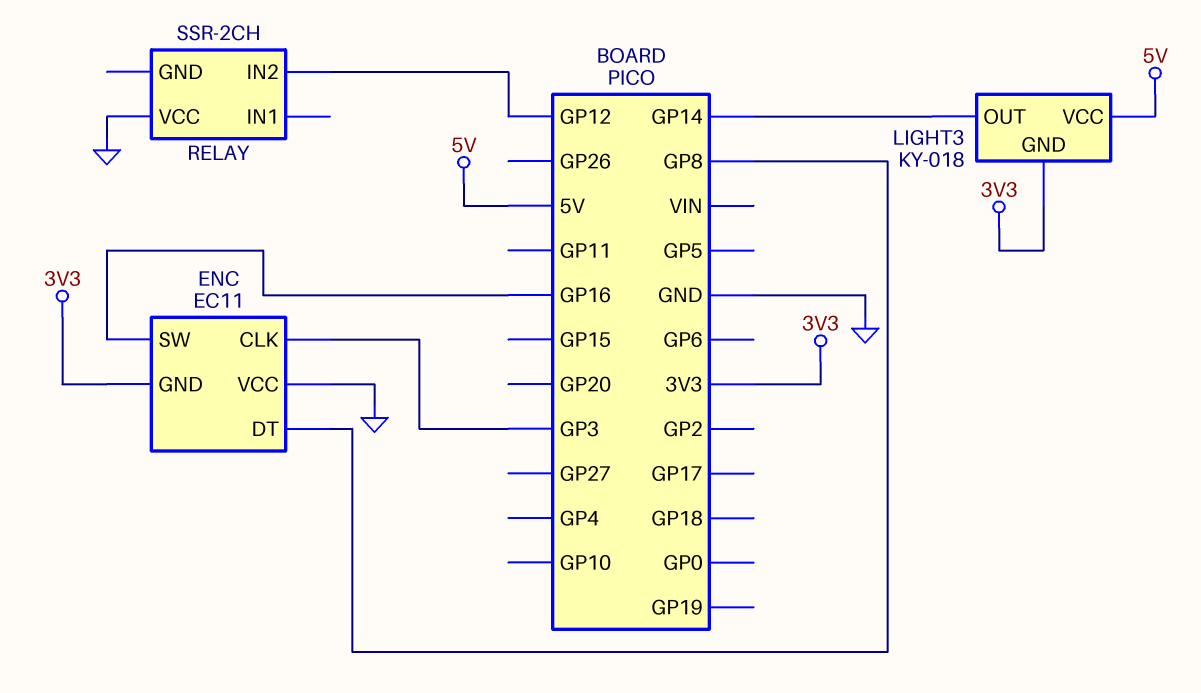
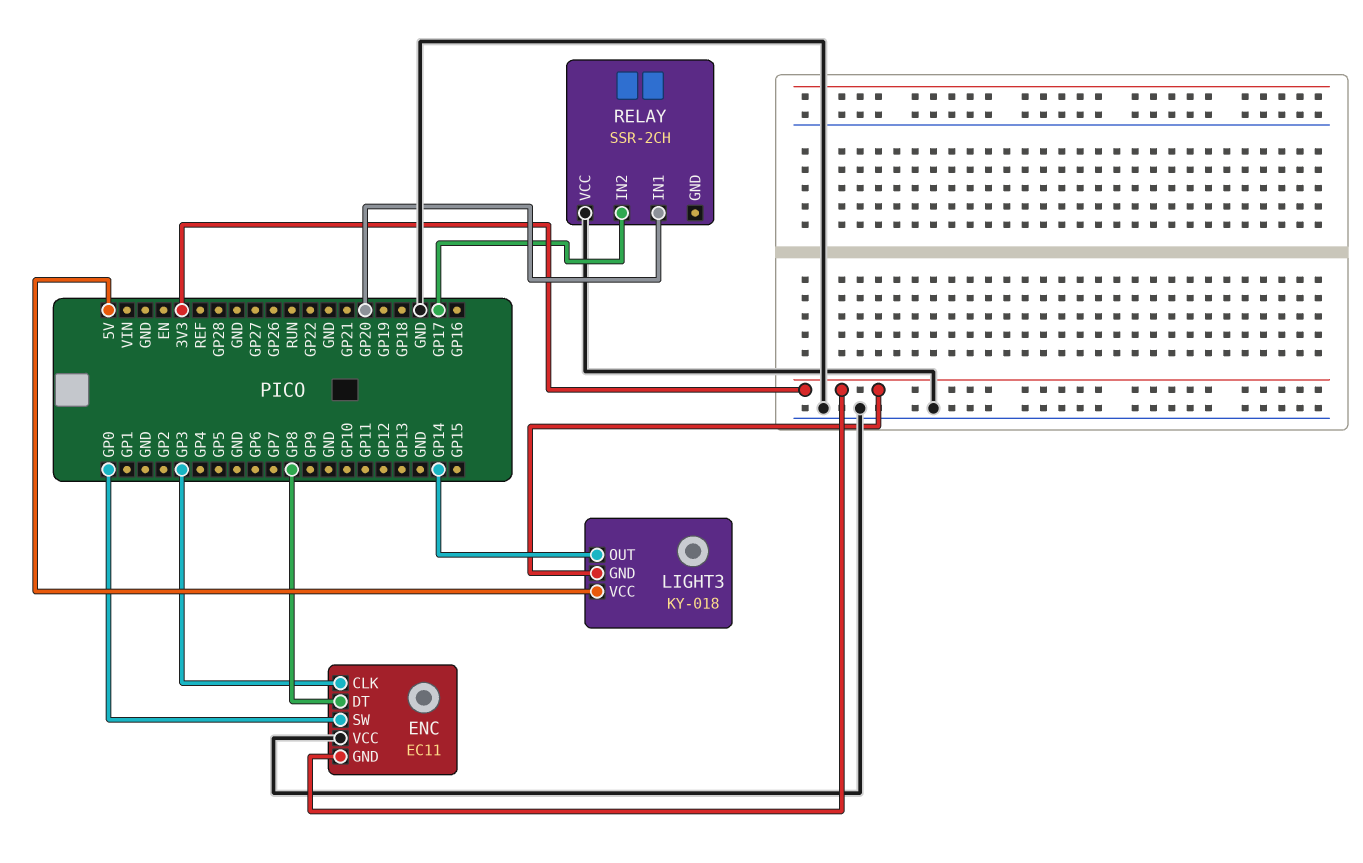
ENC pin SW: GP16 -> GP0
RELAY pin IN1: none -> GP20
RELAY pin IN2: GP12 -> GP17

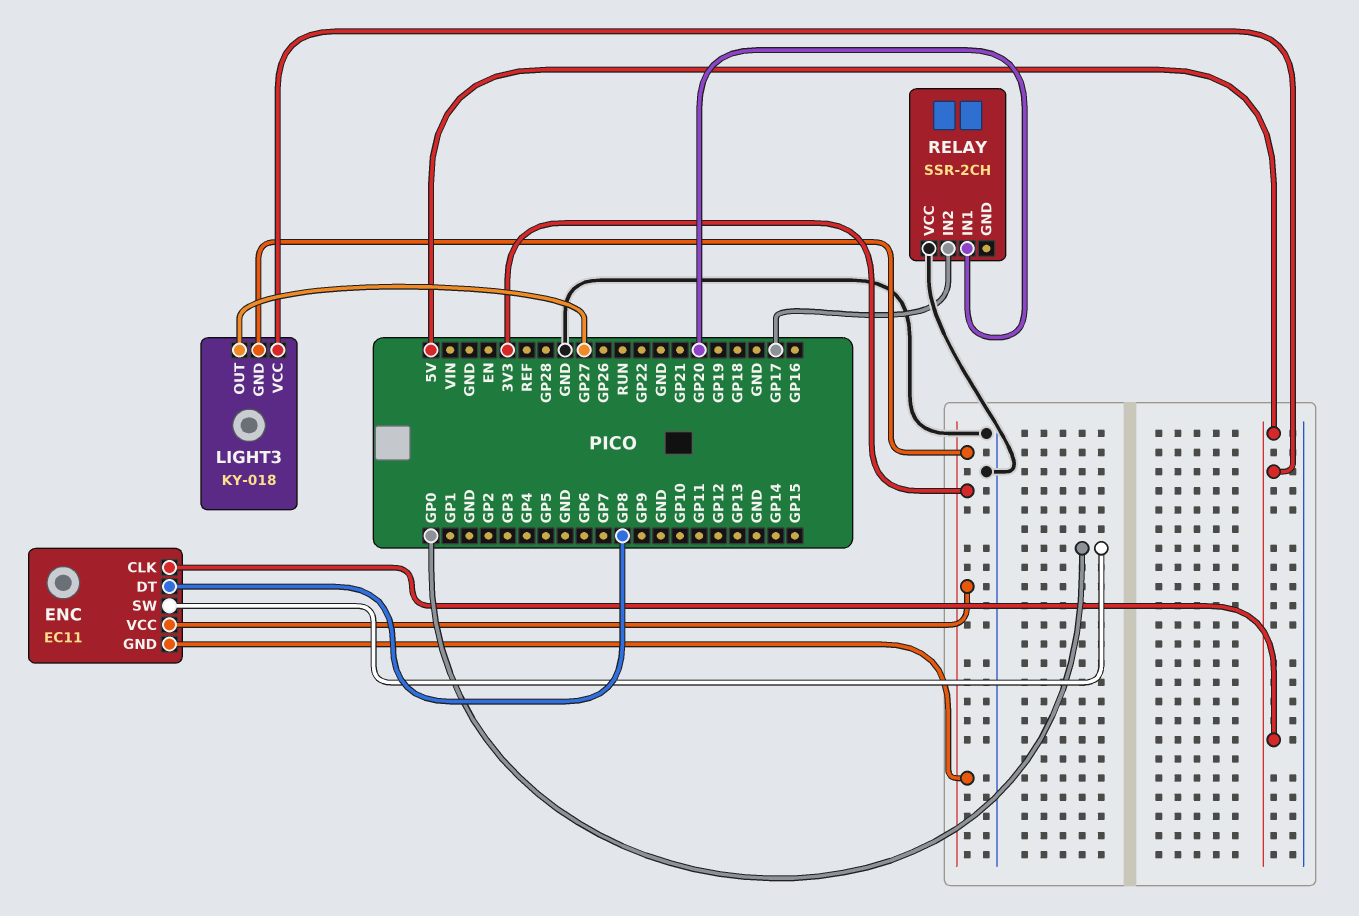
ENC pin CLK: GP3 -> 5V
ENC pin VCC: GND -> 3V3
LIGHT3 pin OUT: GP14 -> GP27

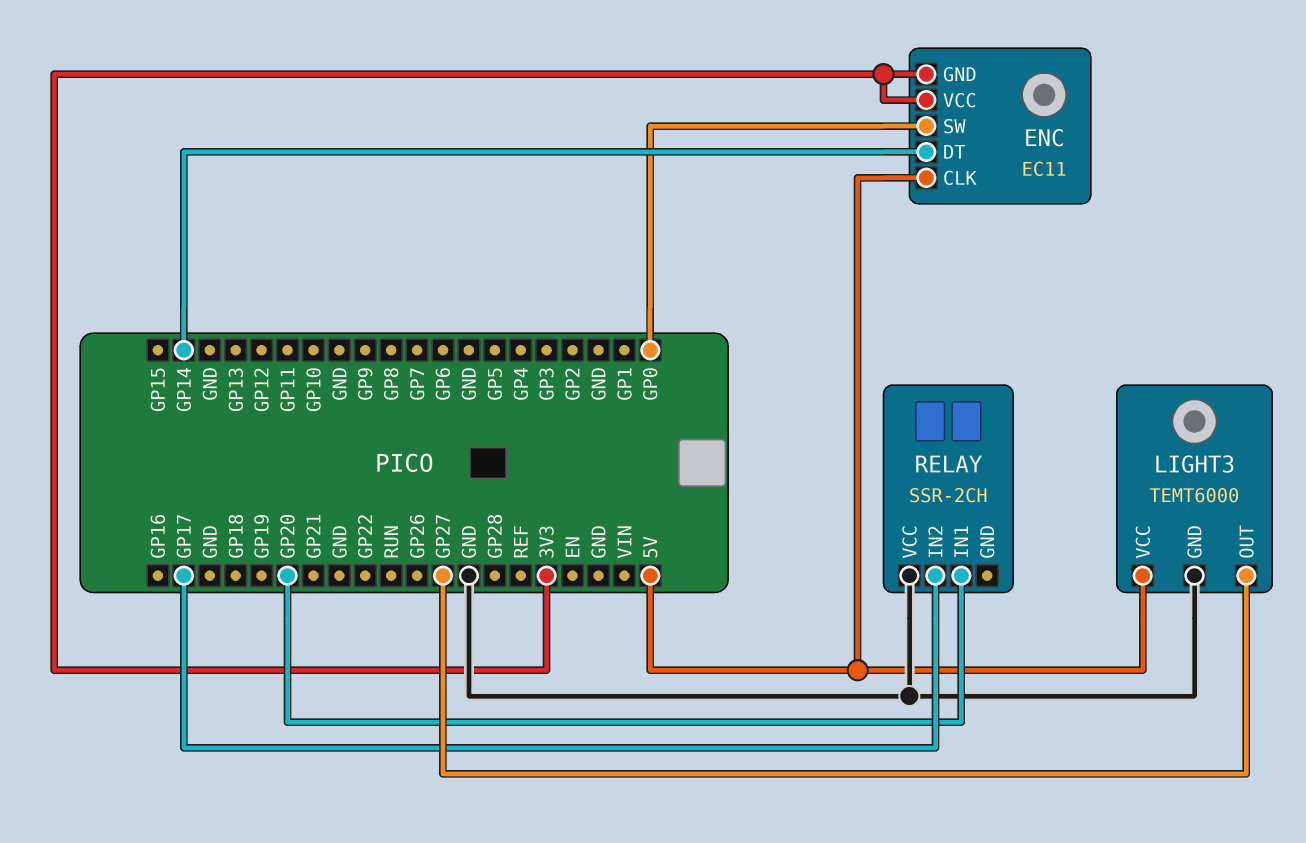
ENC pin DT: GP8 -> GP14
LIGHT3: KY-018 -> TEMT6000
LIGHT3 pin GND: 3V3 -> GND

